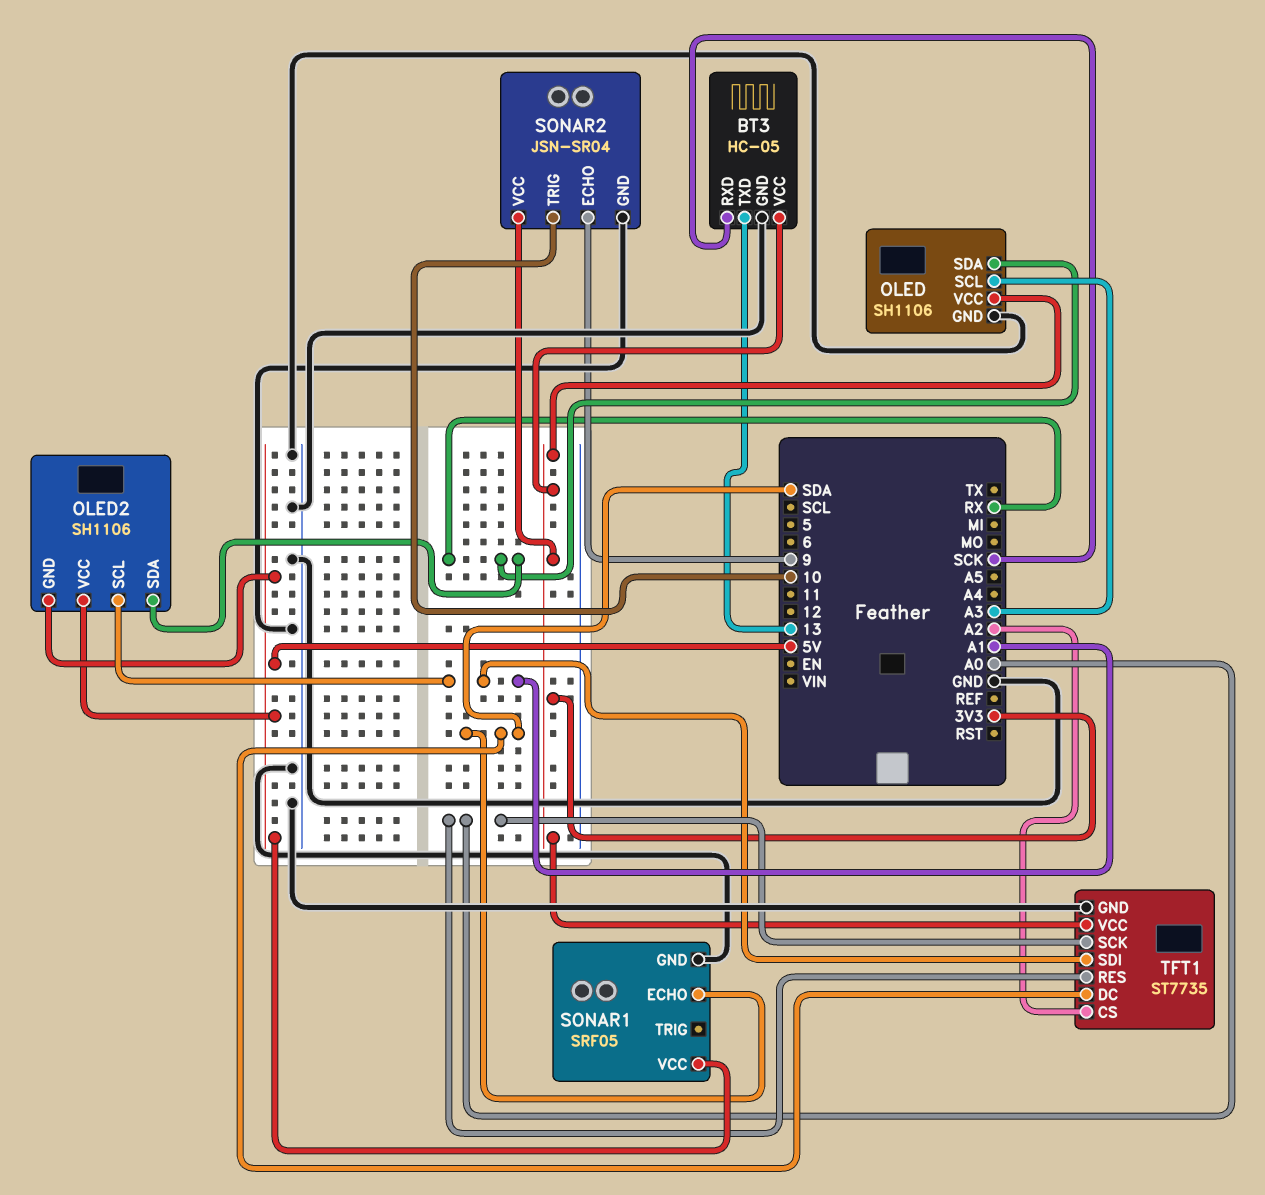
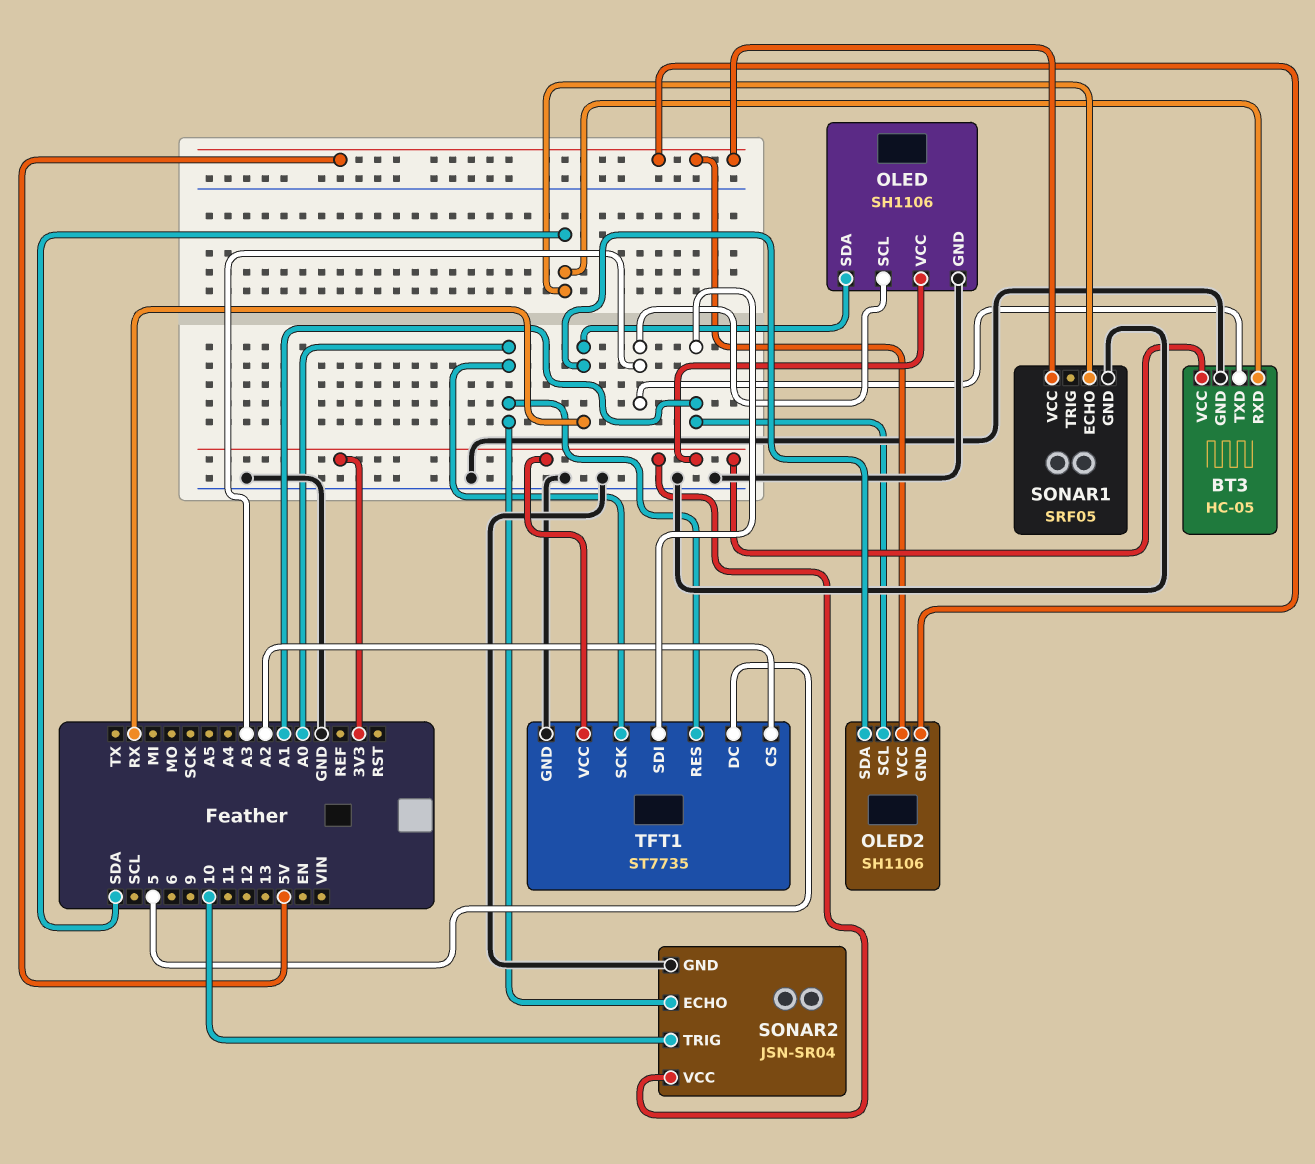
BT3 pin RXD: SCK -> SDA
BT3 pin TXD: 13 -> A3
SONAR2 pin ECHO: 9 -> A0
TFT1 pin DC: SDA -> 5

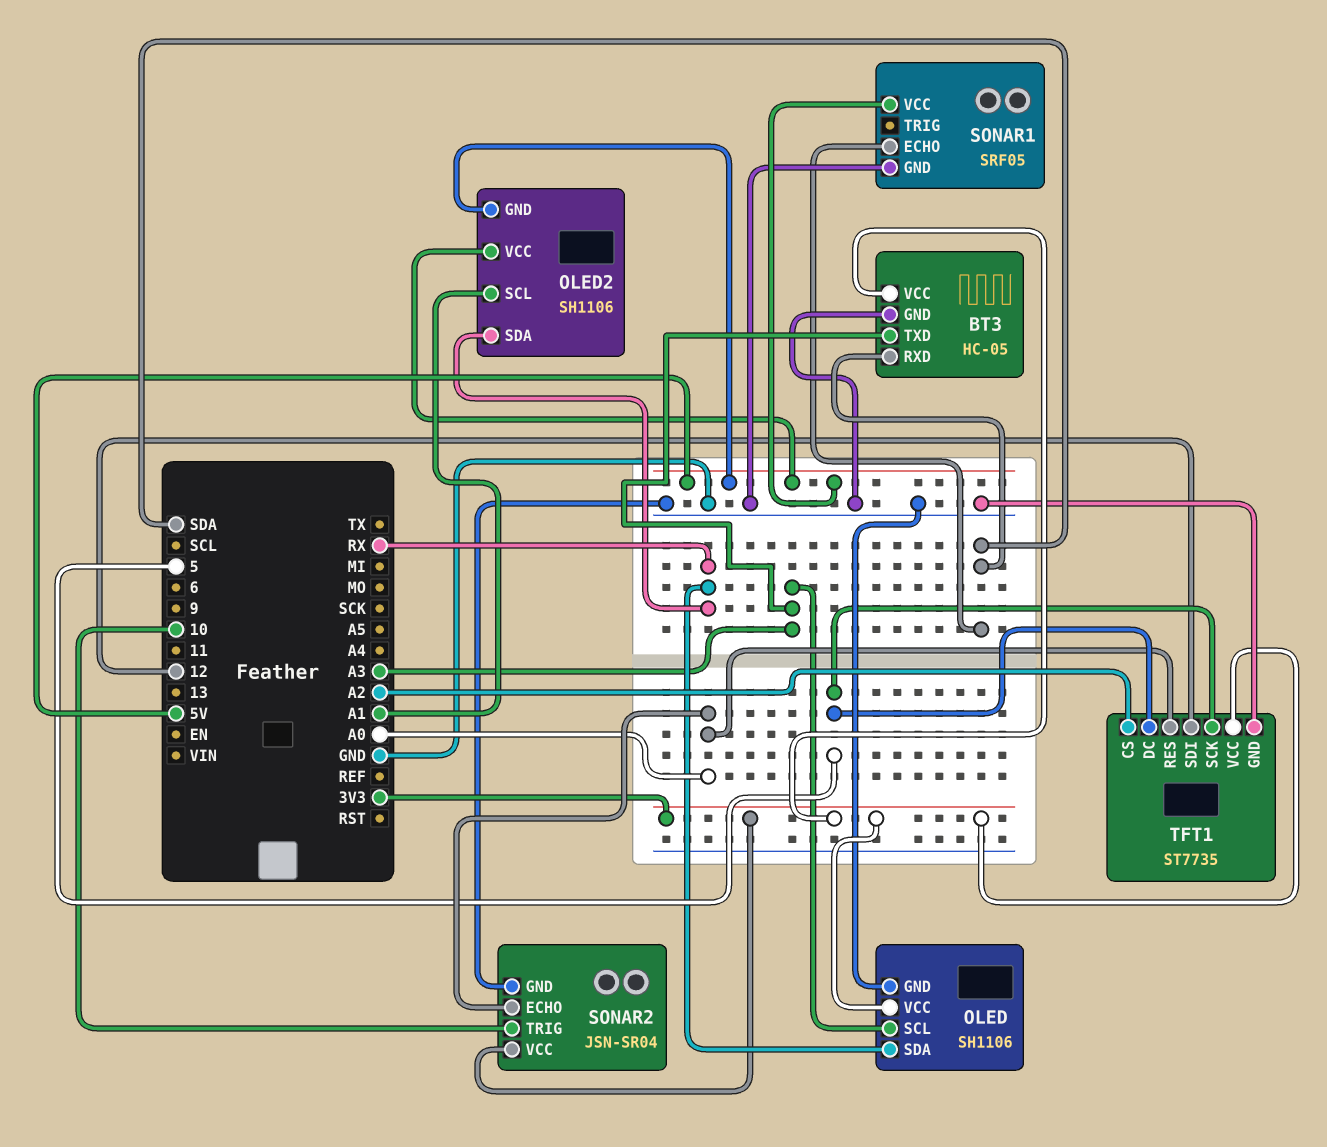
TFT1 pin SCK: A0 -> 5
TFT1 pin SDI: A1 -> 12

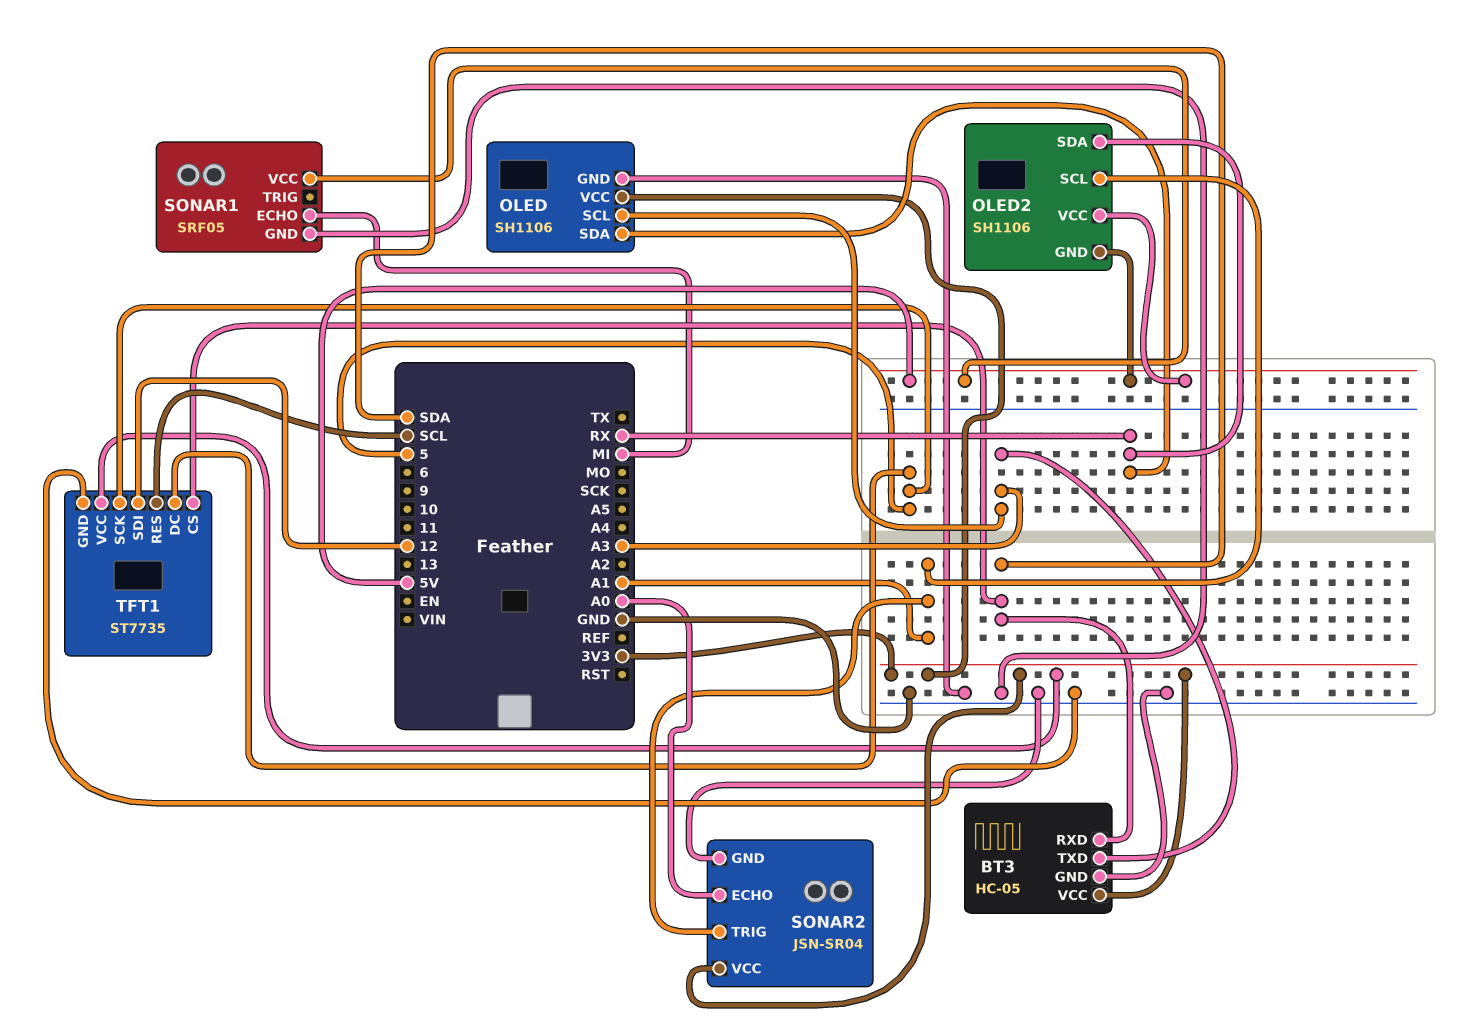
SONAR1 pin ECHO: SDA -> MI
SONAR2 pin TRIG: 10 -> A1
TFT1 pin CS: A2 -> SDA
TFT1 pin RES: A0 -> SCL

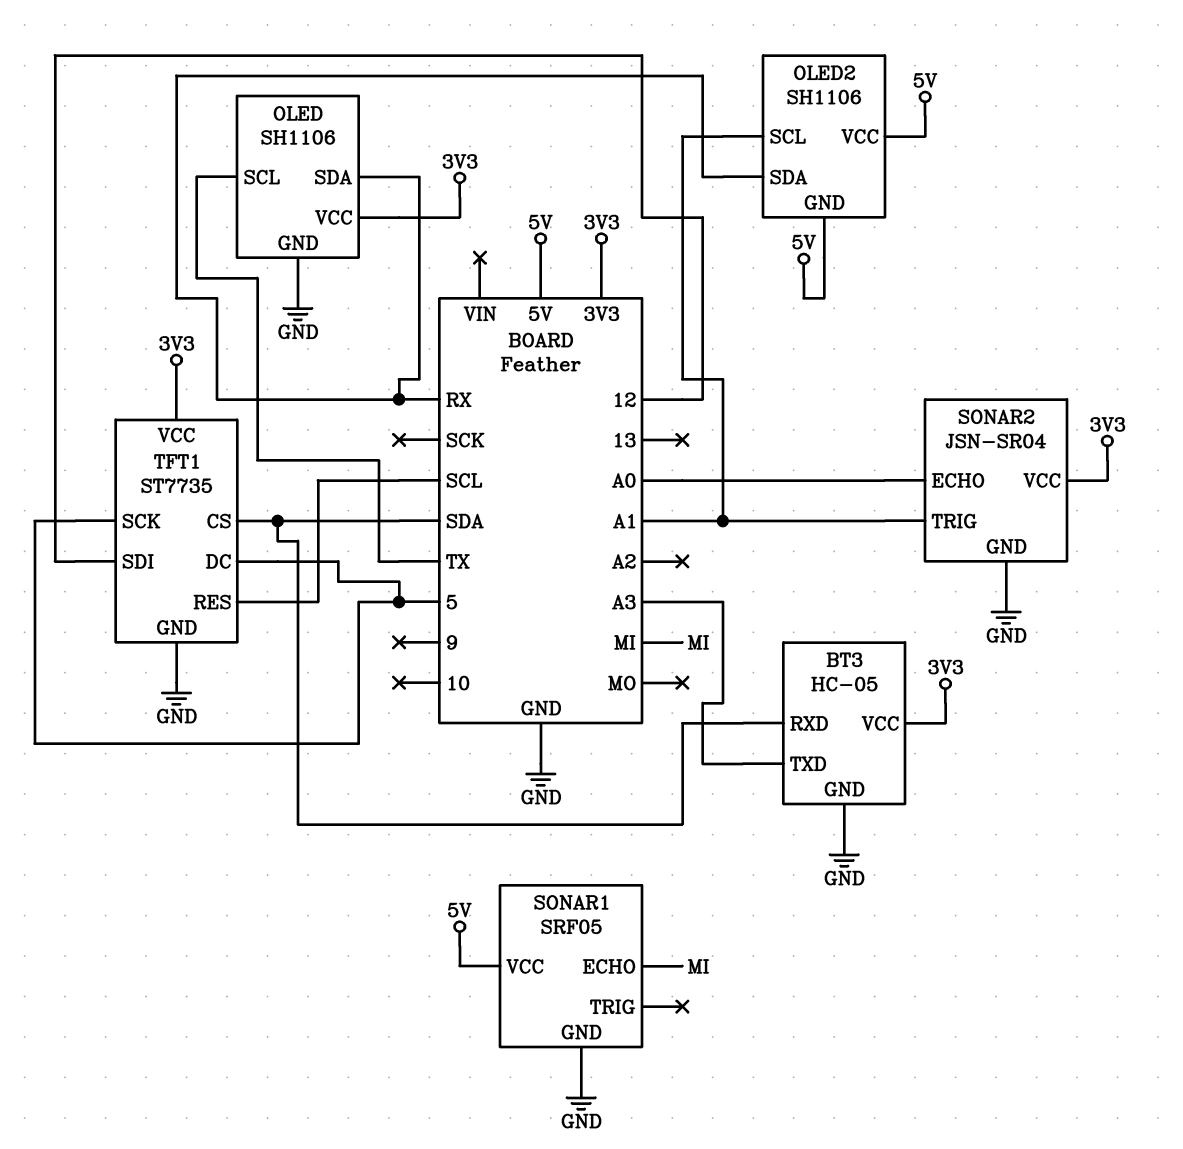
OLED pin SCL: A3 -> TX

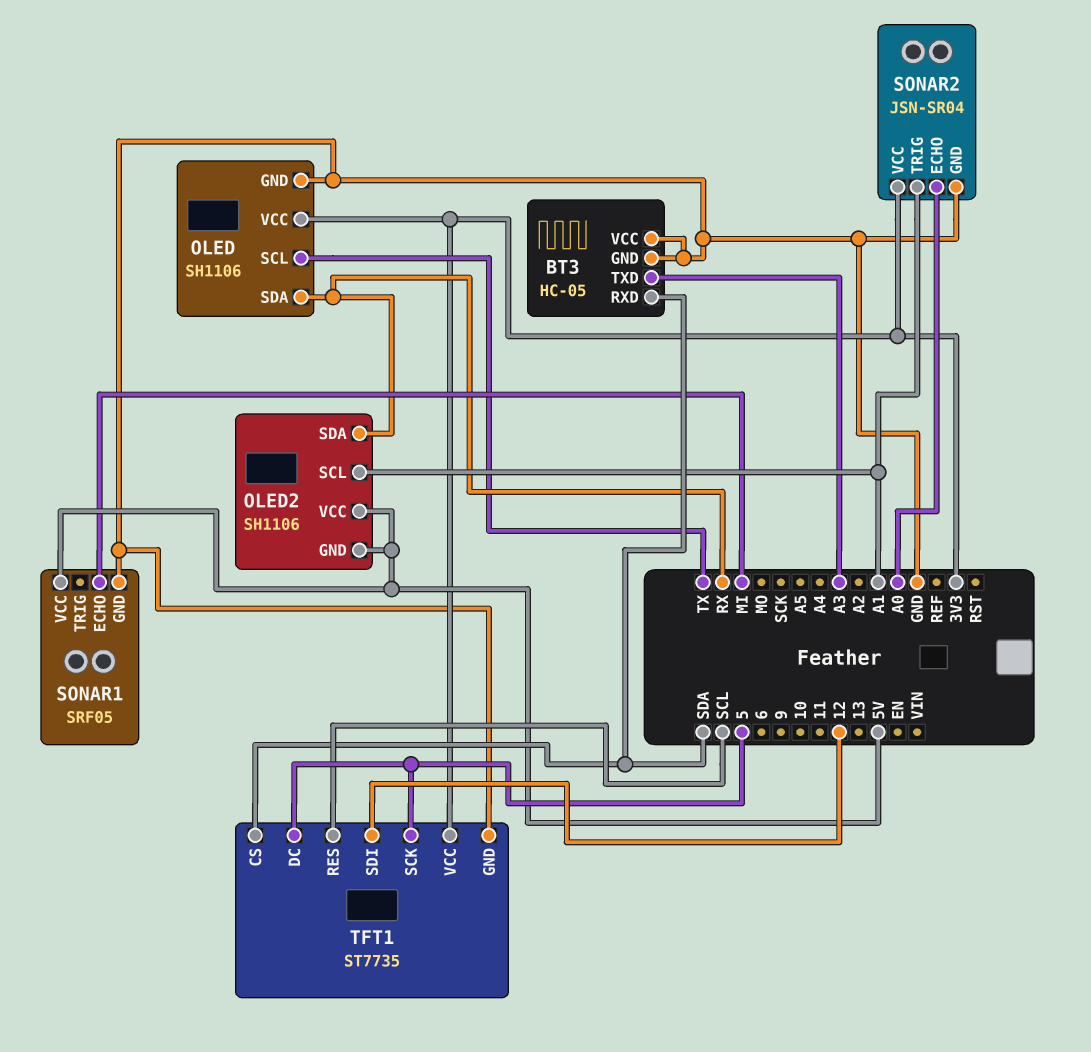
BT3 pin VCC: 3V3 -> GND

